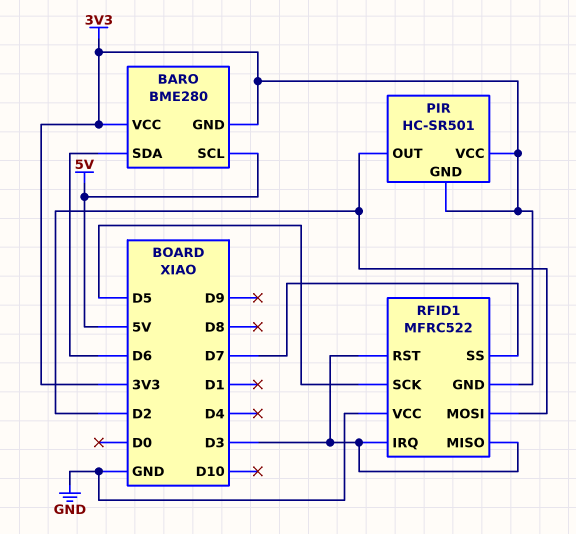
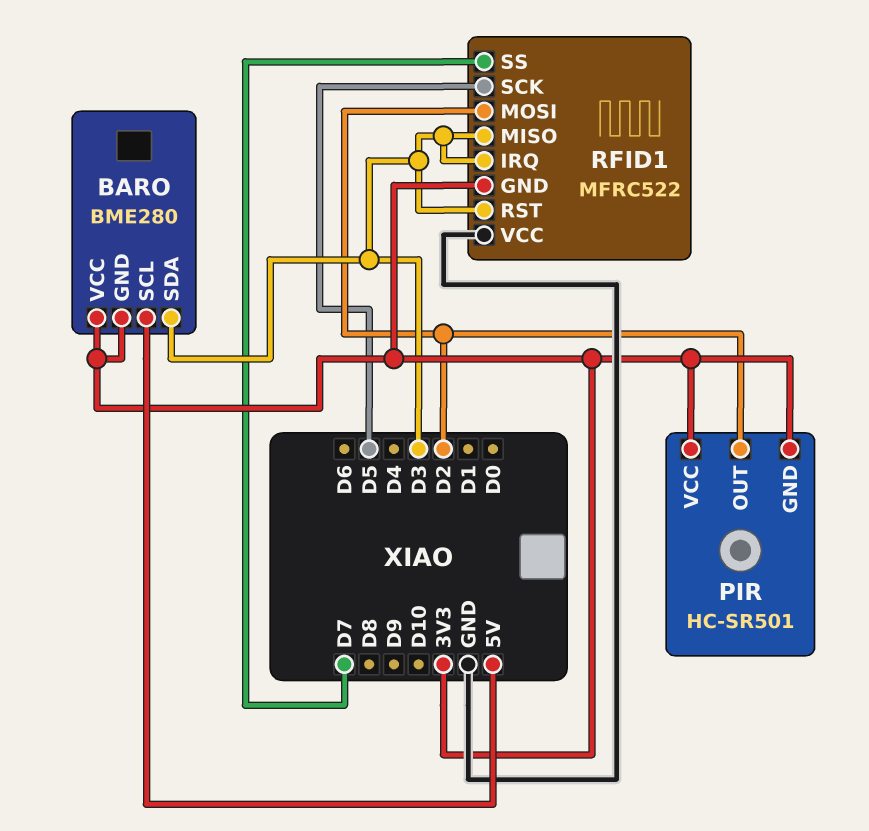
BARO pin SDA: D6 -> D3

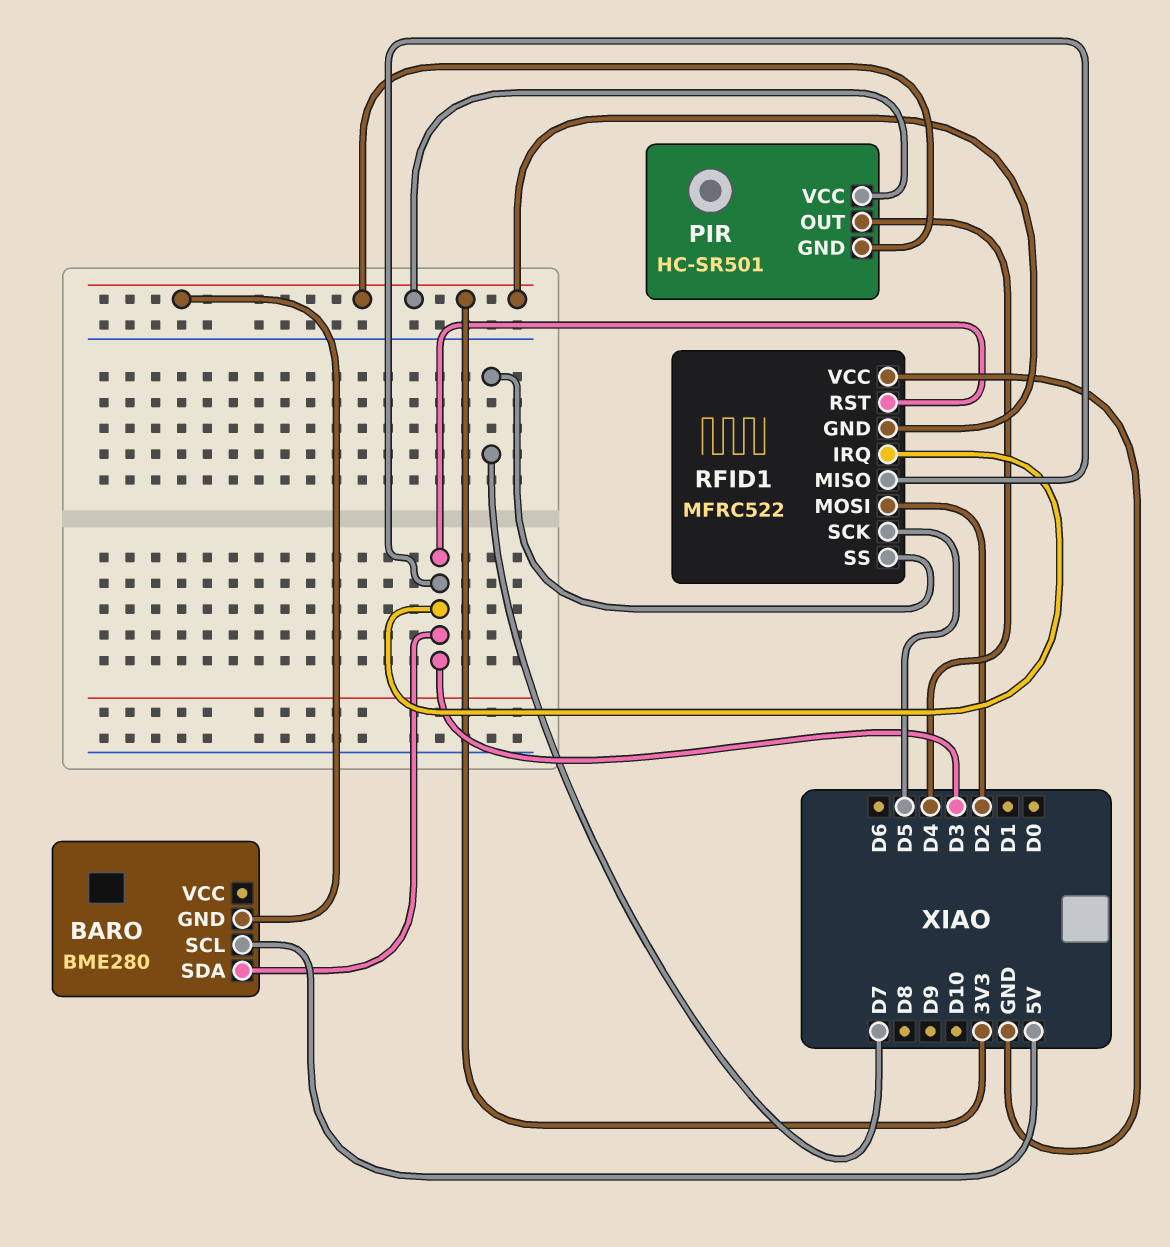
BARO pin VCC: 3V3 -> none
PIR pin OUT: D2 -> D4

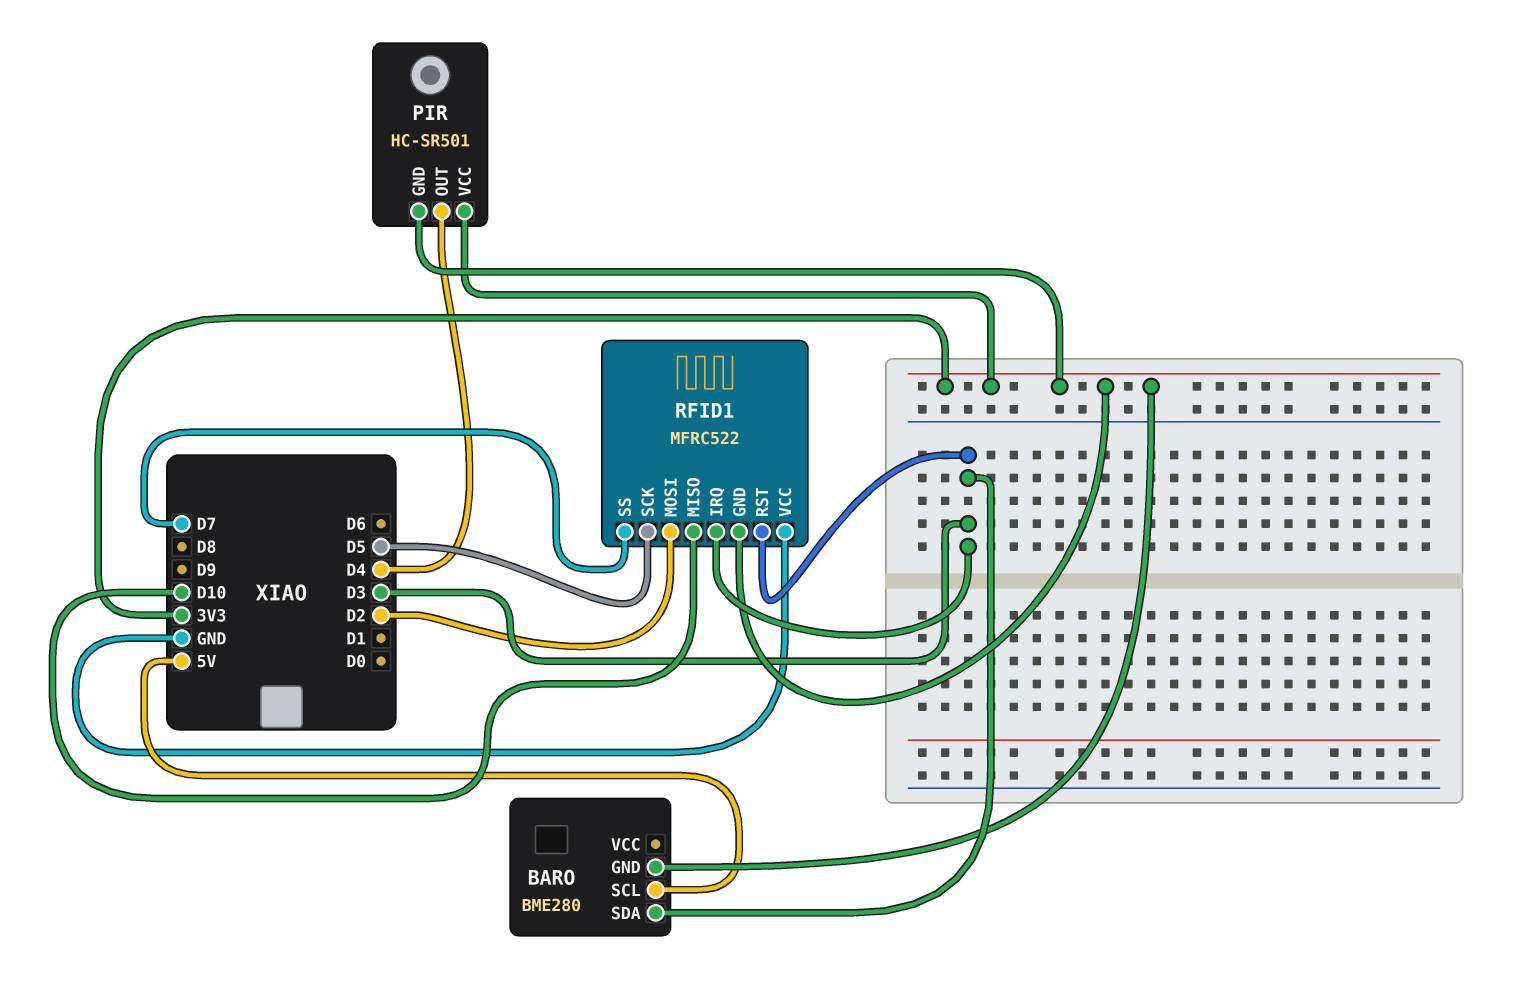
RFID1 pin MISO: D3 -> D10

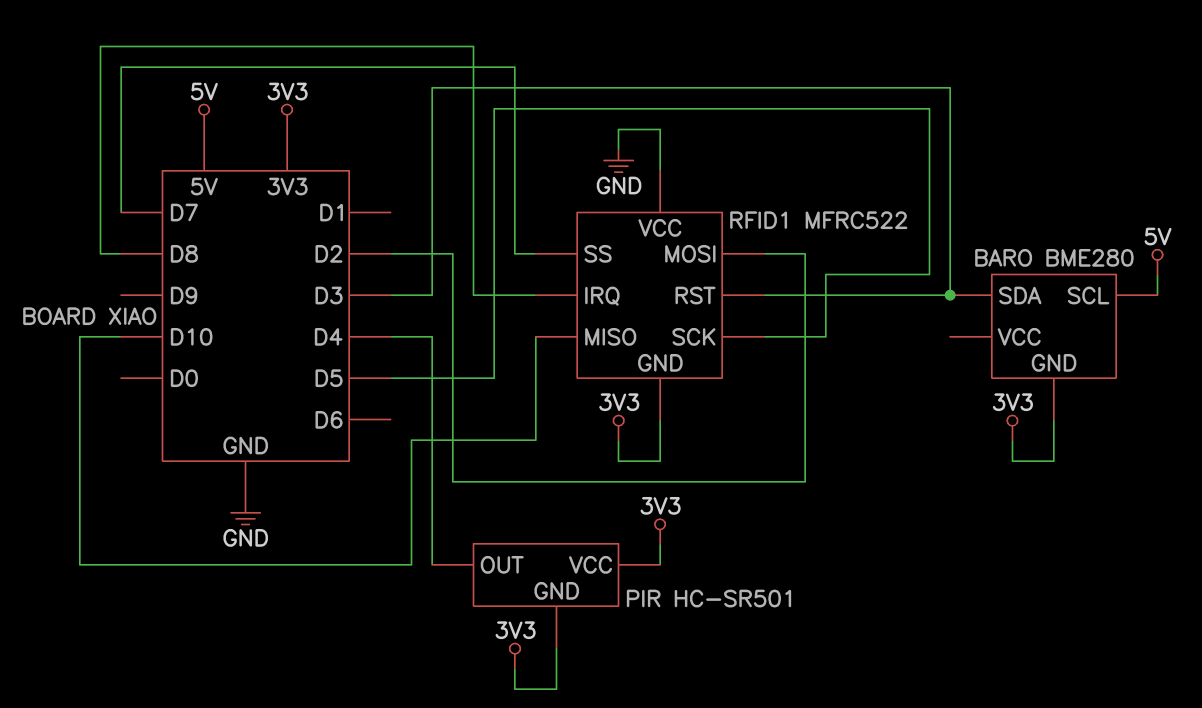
RFID1 pin IRQ: D3 -> D8

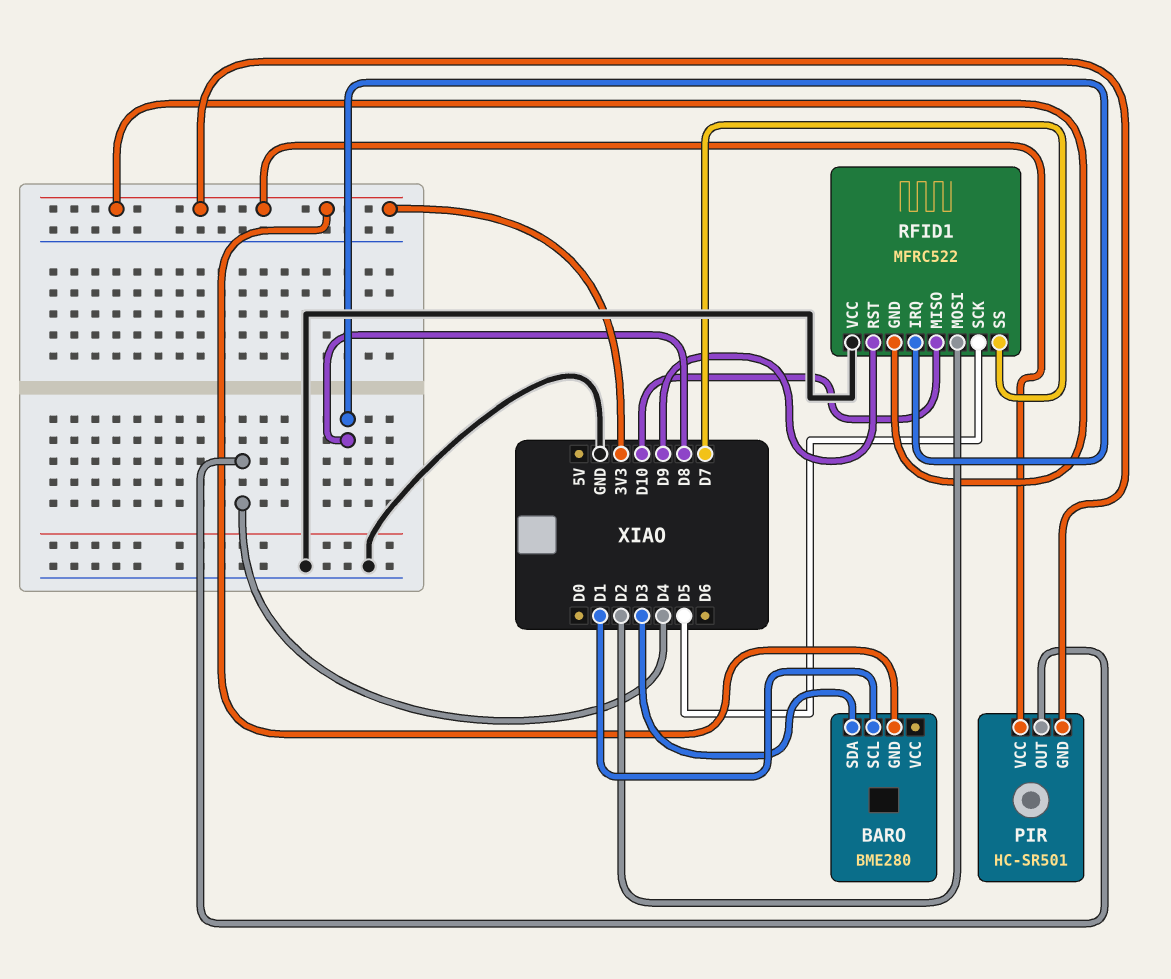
BARO pin SCL: 5V -> D1
RFID1 pin RST: D3 -> D9

